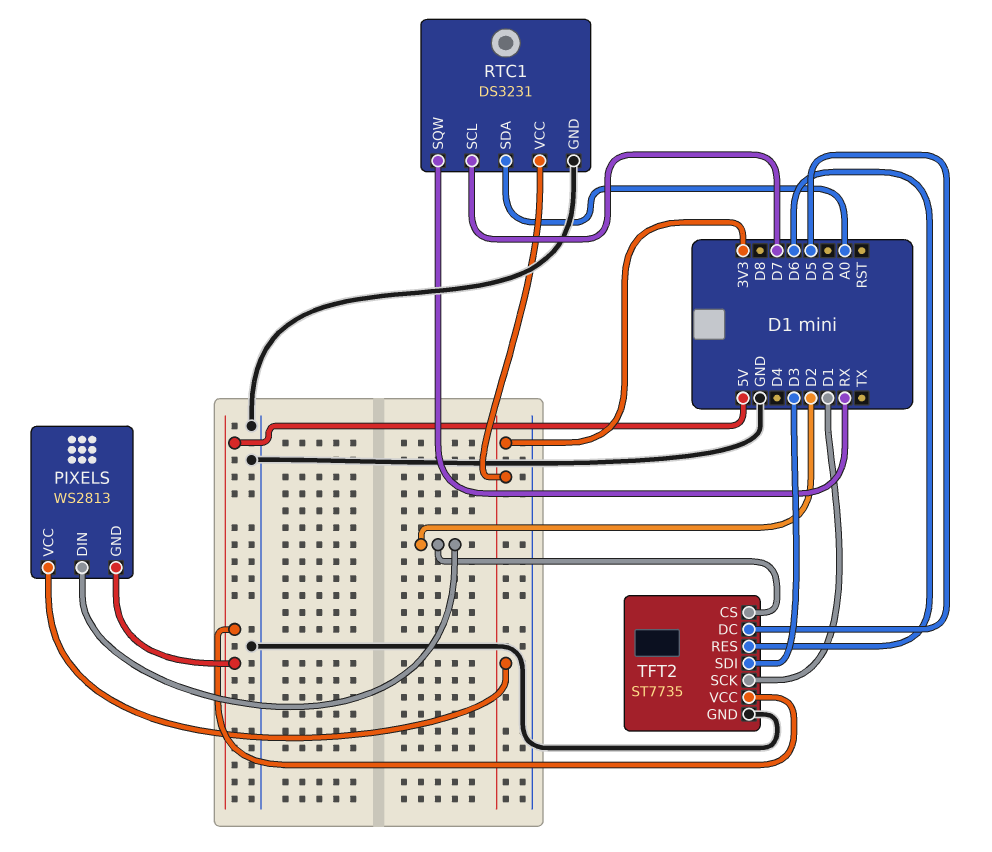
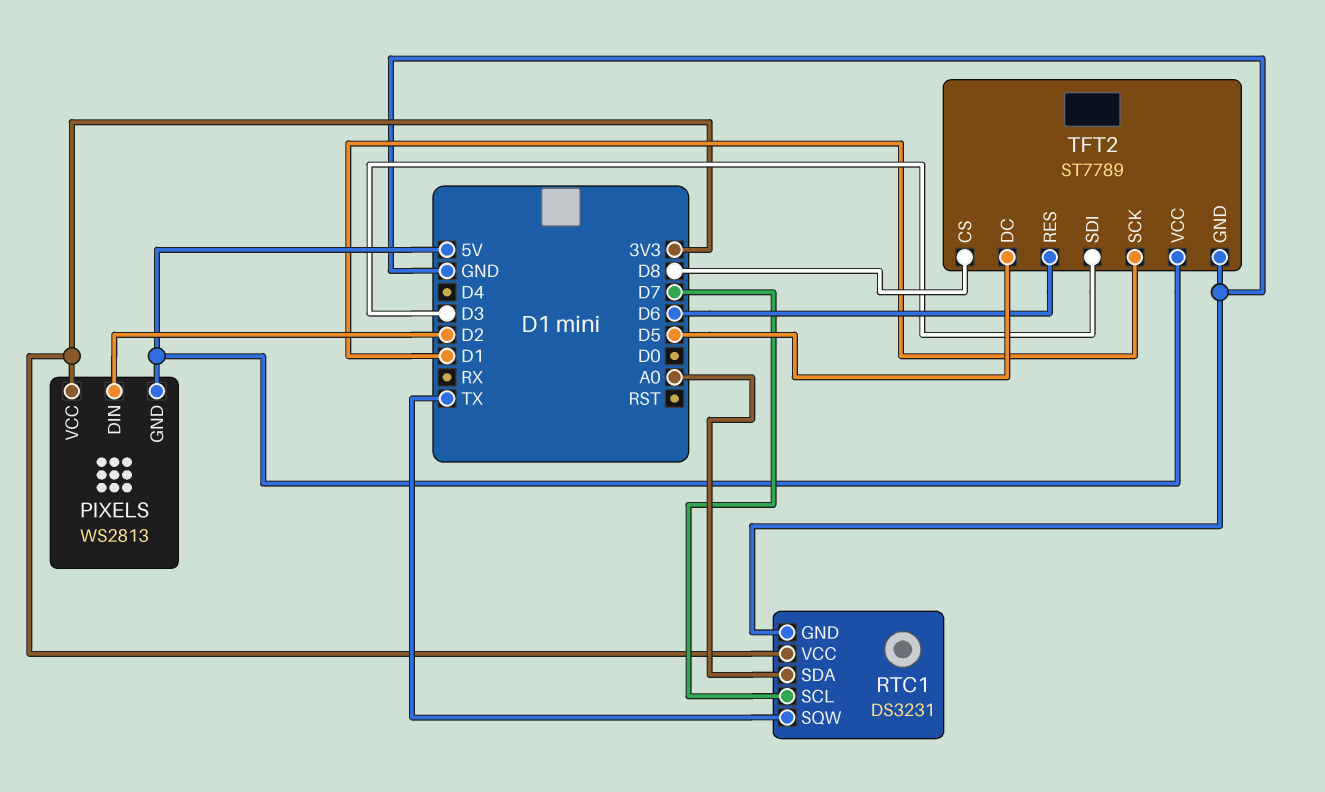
RTC1 pin SQW: RX -> TX
TFT2: ST7735 -> ST7789
TFT2 pin CS: D2 -> D8

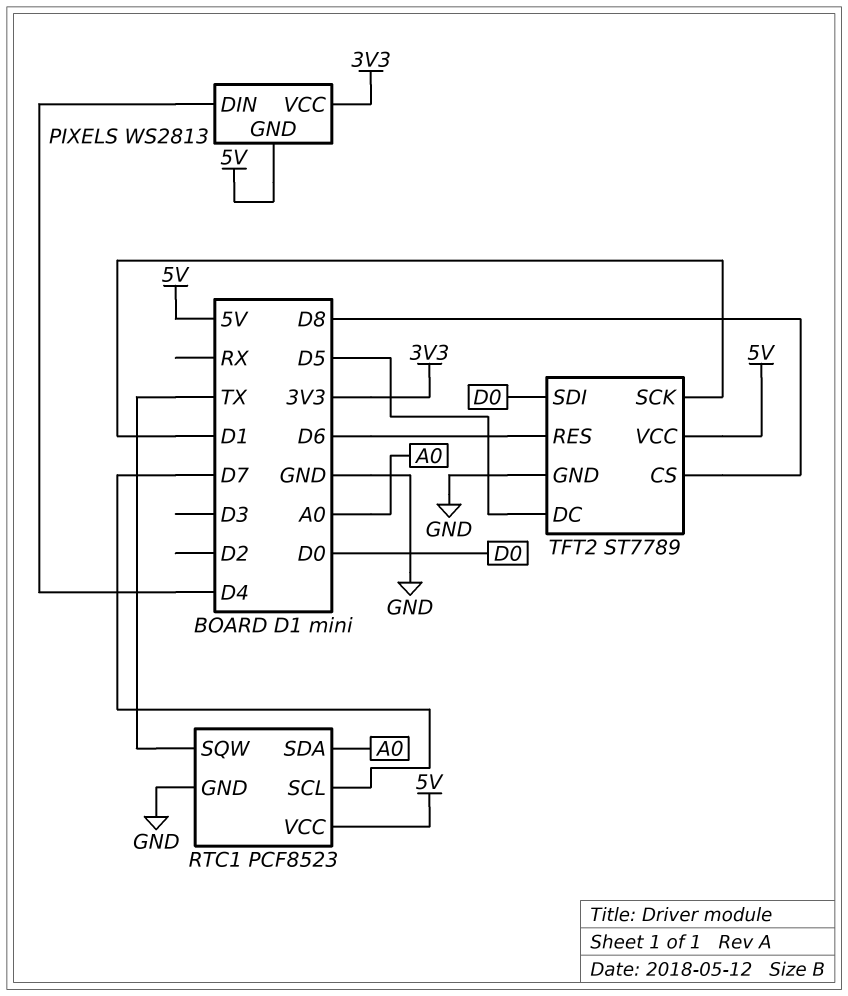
PIXELS pin DIN: D2 -> D4
RTC1: DS3231 -> PCF8523
RTC1 pin VCC: 3V3 -> 5V
TFT2 pin SDI: D3 -> D0

